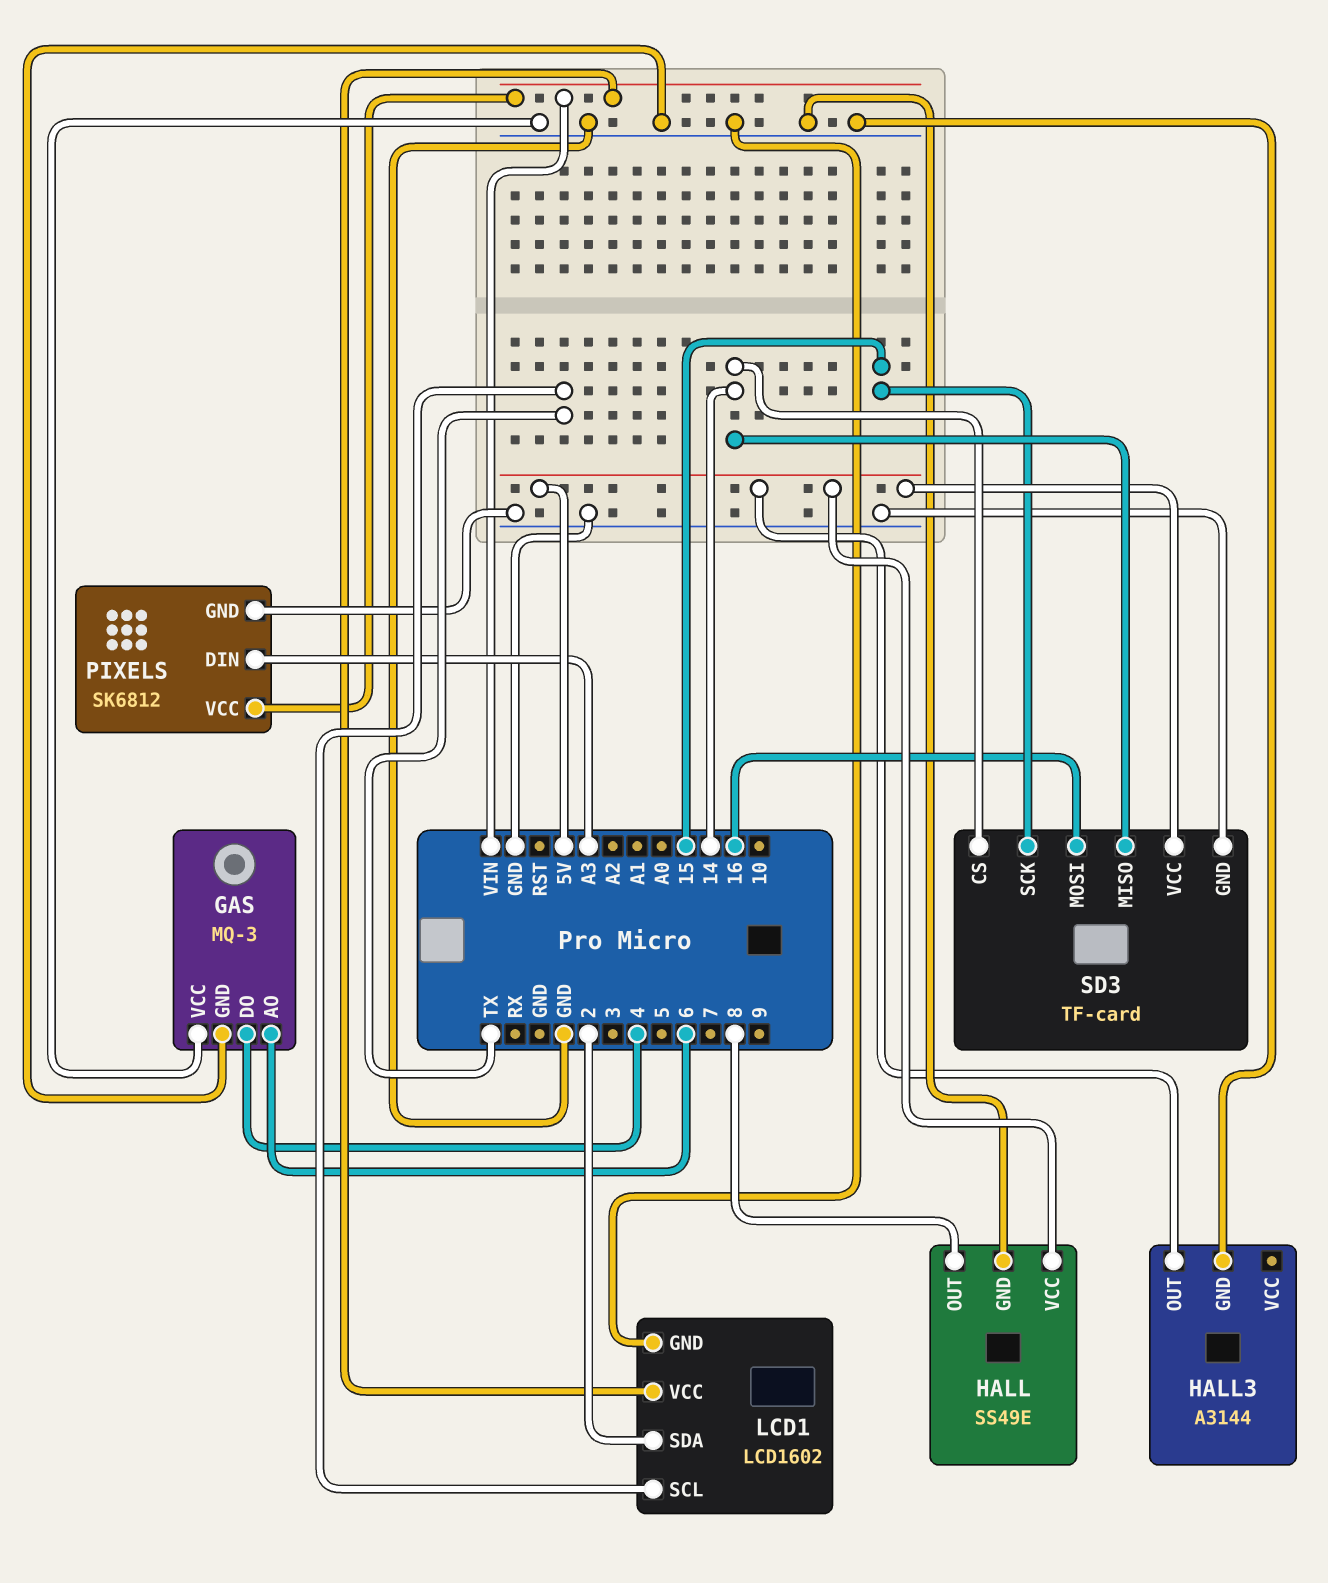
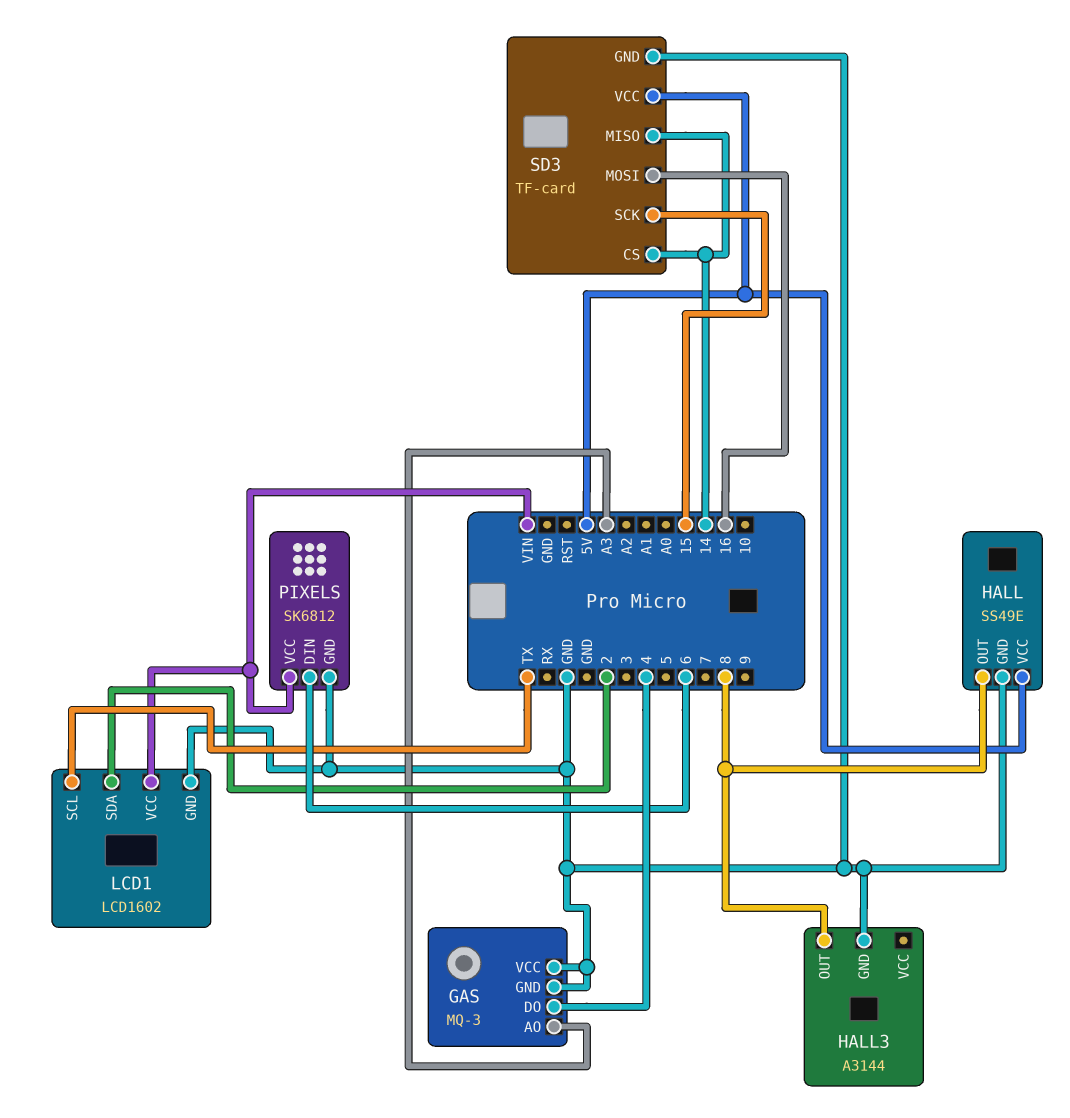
GAS pin AO: 6 -> A3
HALL3 pin OUT: 5V -> 8
PIXELS pin DIN: A3 -> 6

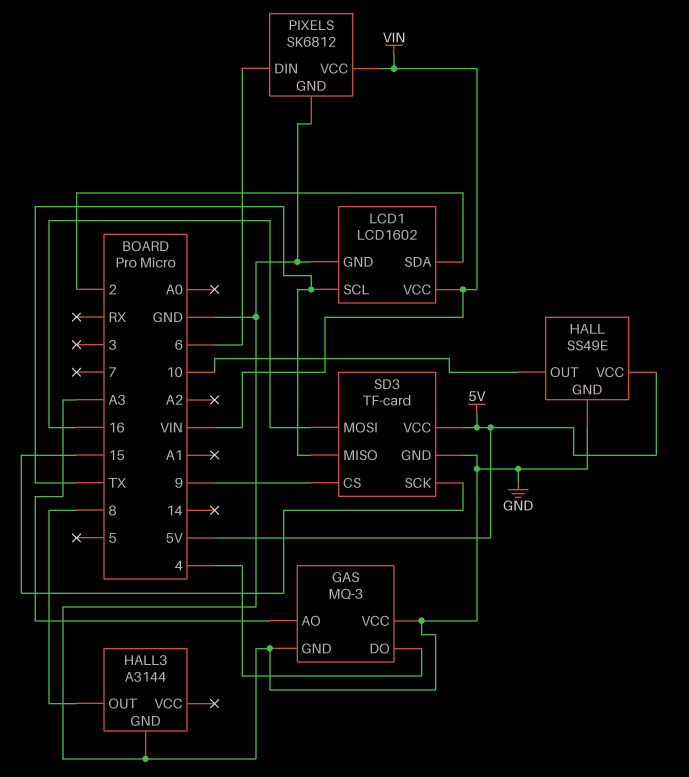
HALL pin OUT: 8 -> 10
SD3 pin CS: 14 -> 9
SD3 pin MISO: 14 -> TX

